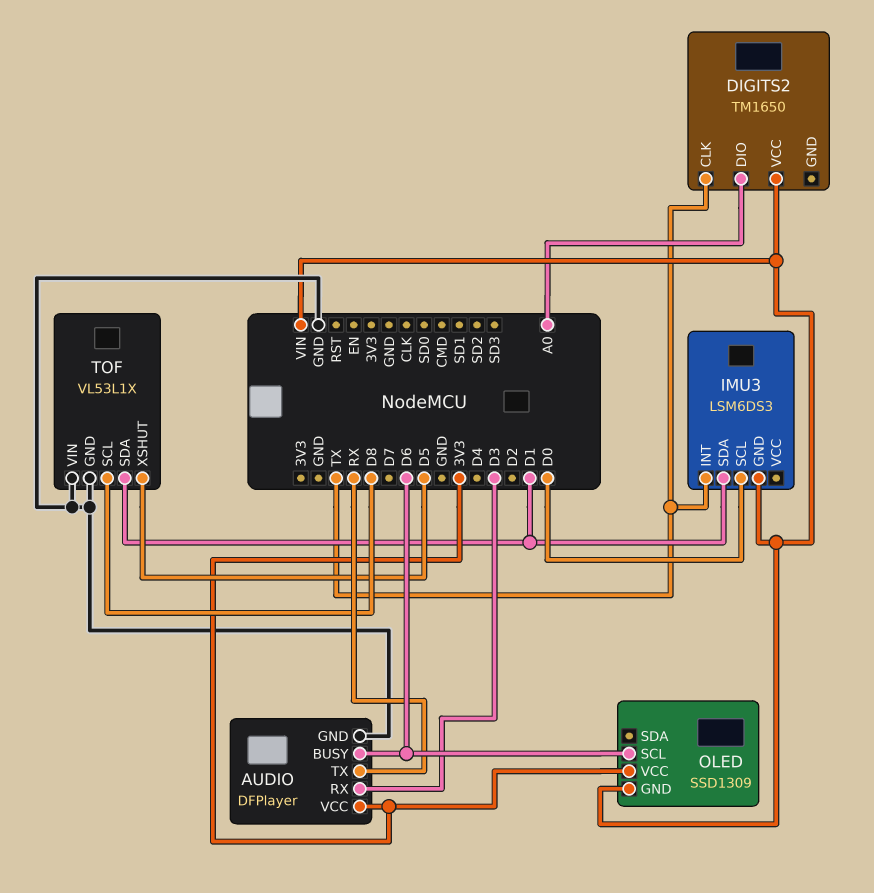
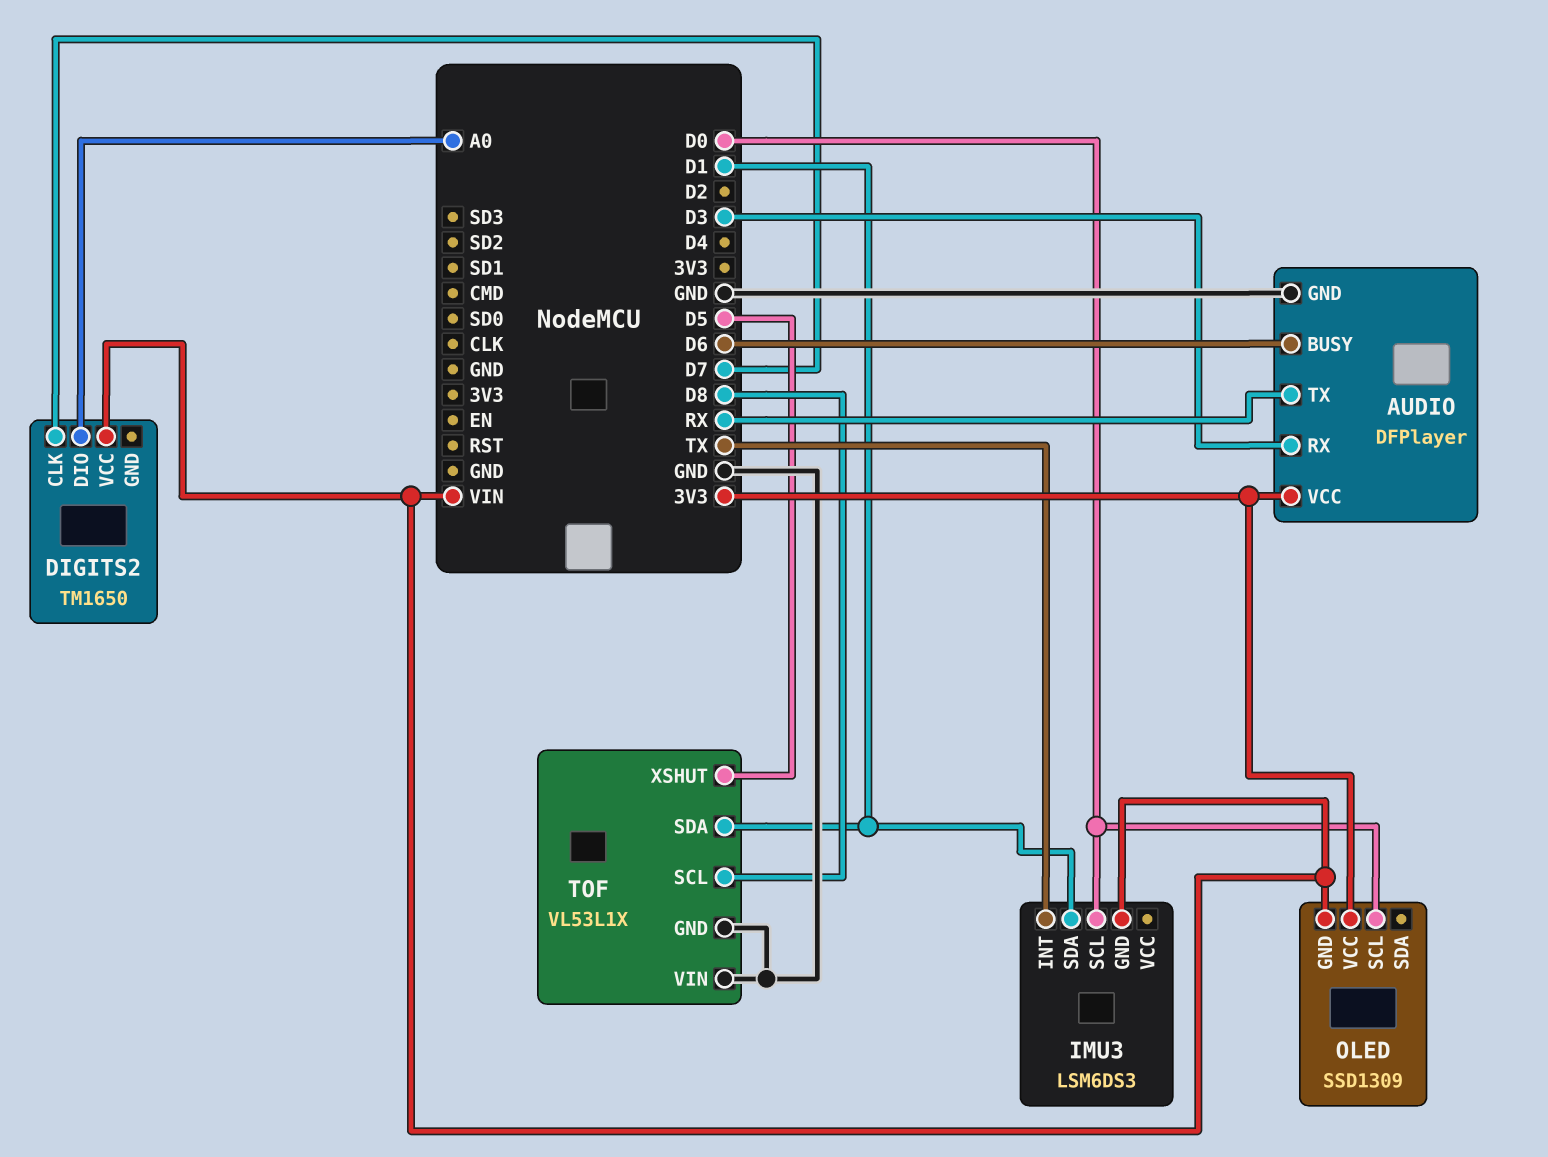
DIGITS2 pin CLK: TX -> D7
OLED pin SCL: D6 -> D0

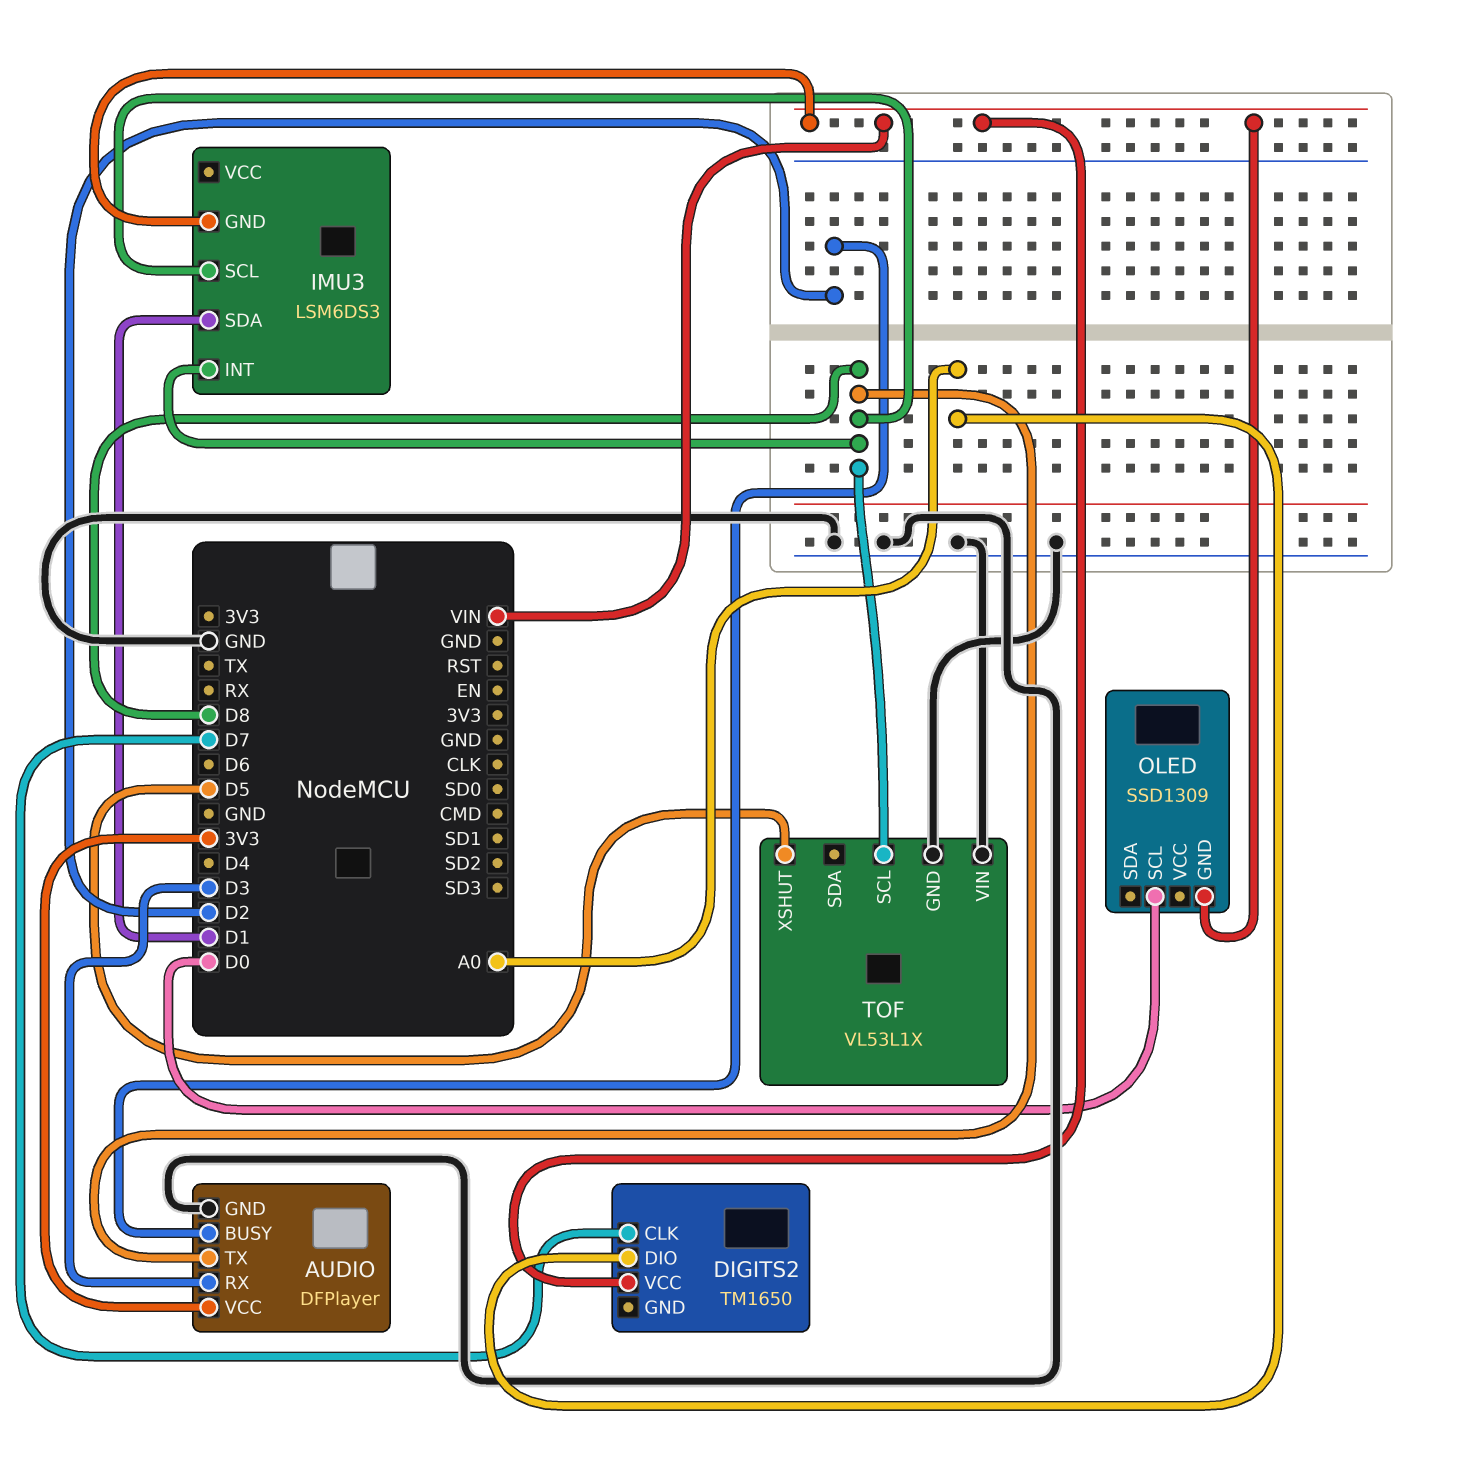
AUDIO pin BUSY: D6 -> D2
AUDIO pin TX: RX -> D8
IMU3 pin INT: TX -> D8
IMU3 pin SCL: D0 -> D8
OLED pin VCC: 3V3 -> none
TOF pin SDA: D1 -> none

